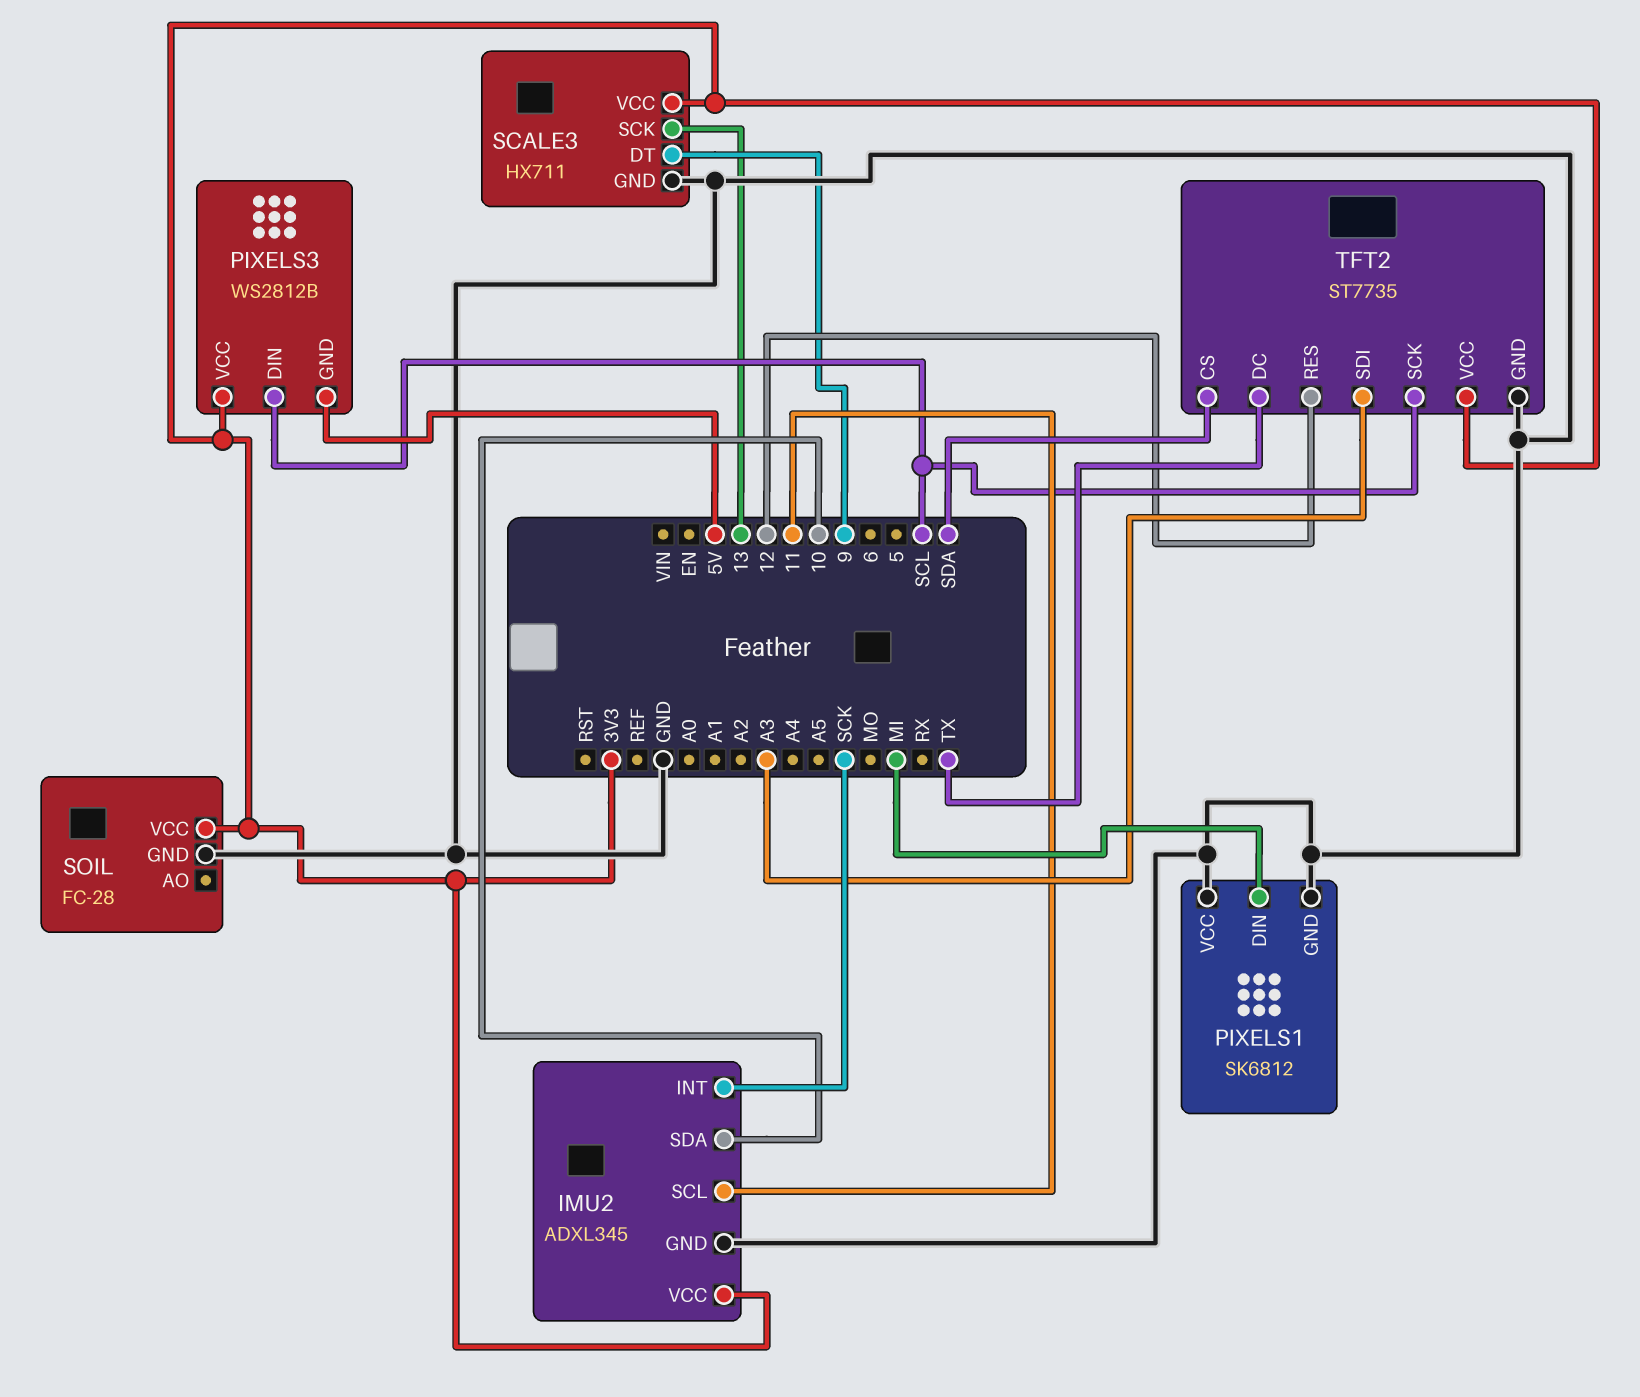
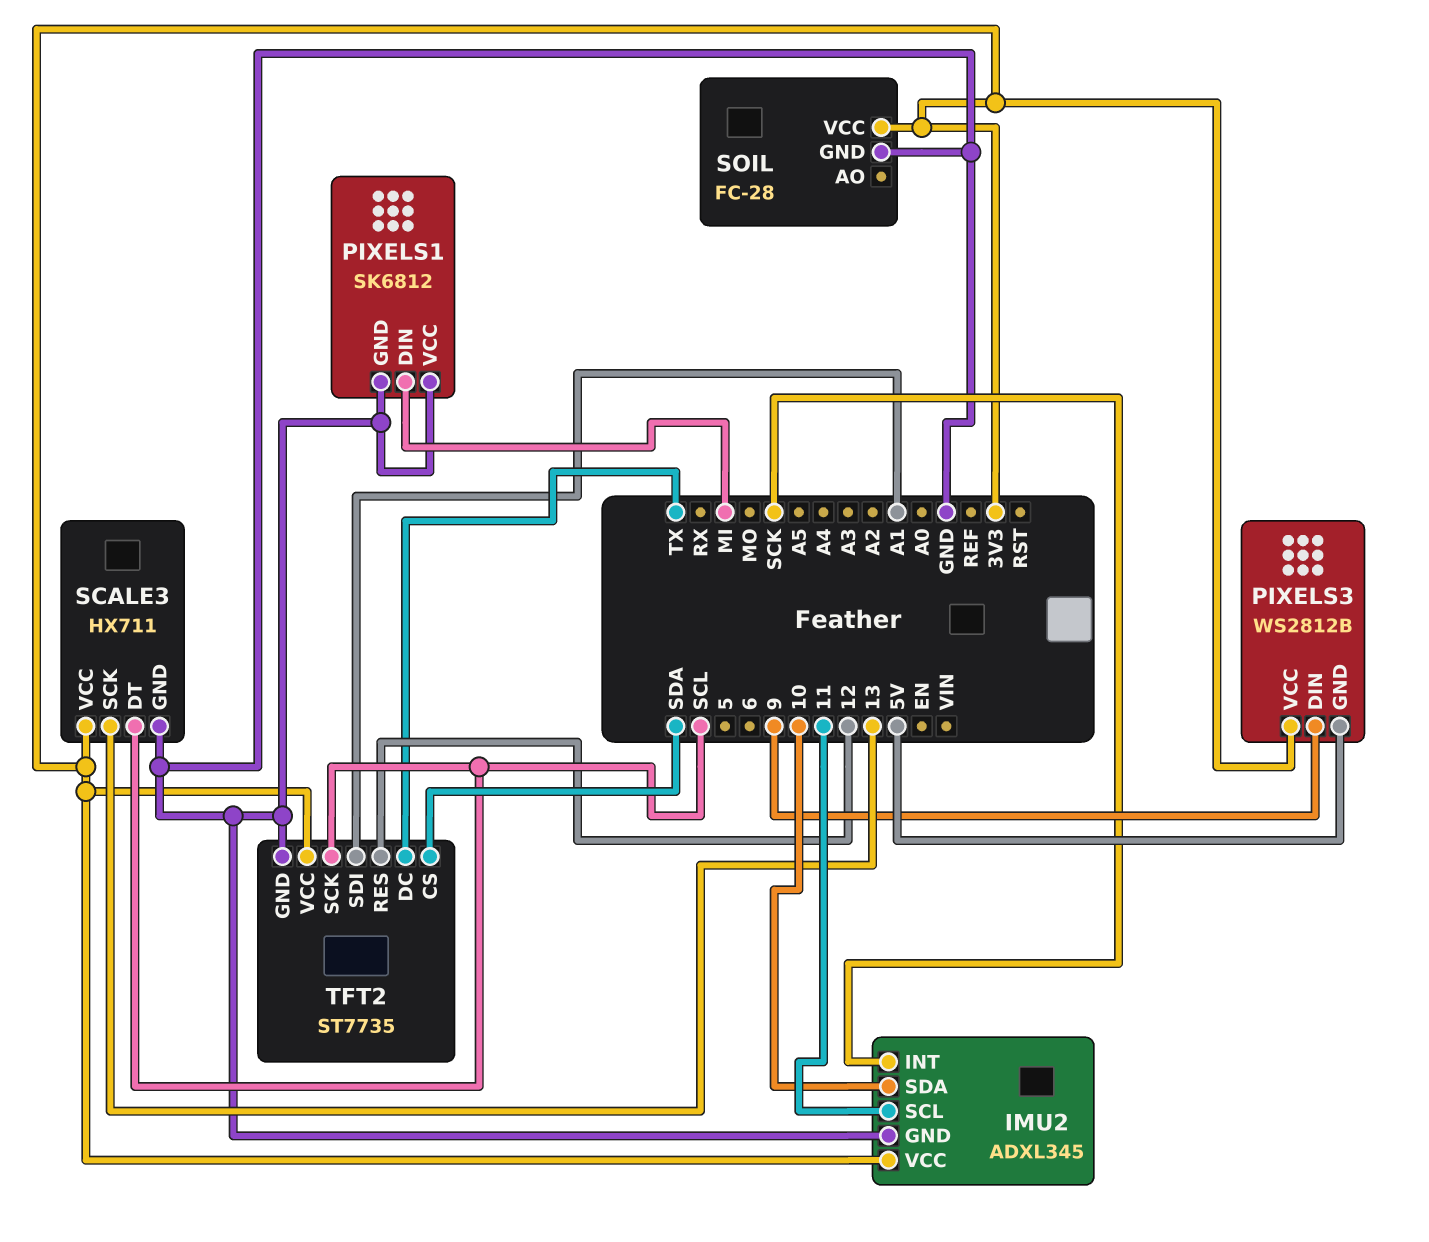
PIXELS3 pin DIN: SCL -> 9
SCALE3 pin DT: 9 -> SCL
TFT2 pin SDI: A3 -> A1

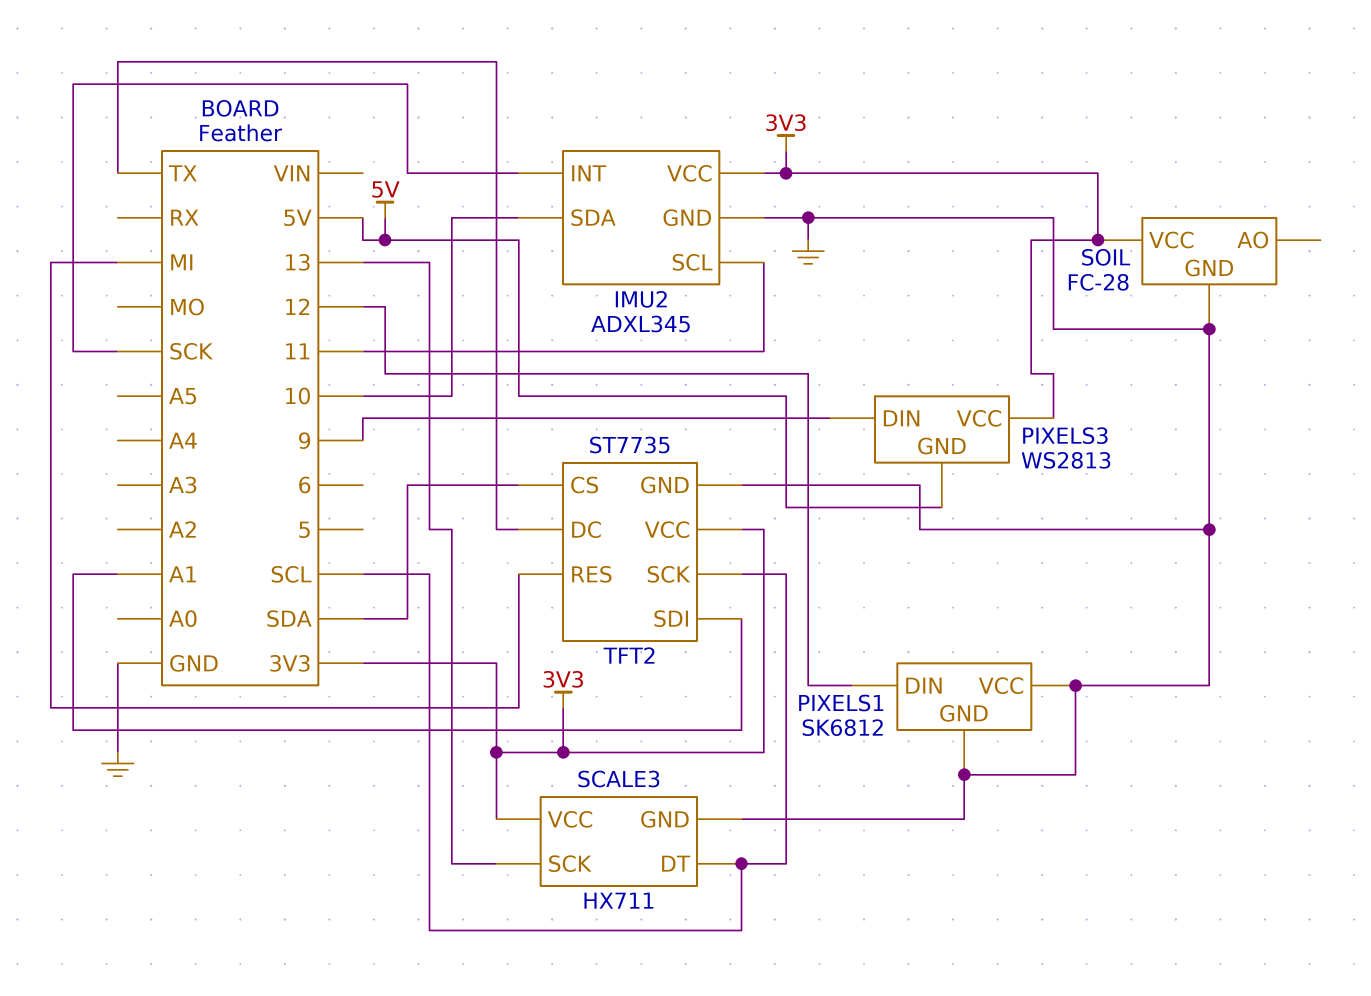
PIXELS1 pin DIN: MI -> 12
PIXELS3: WS2812B -> WS2813
TFT2 pin RES: 12 -> MI

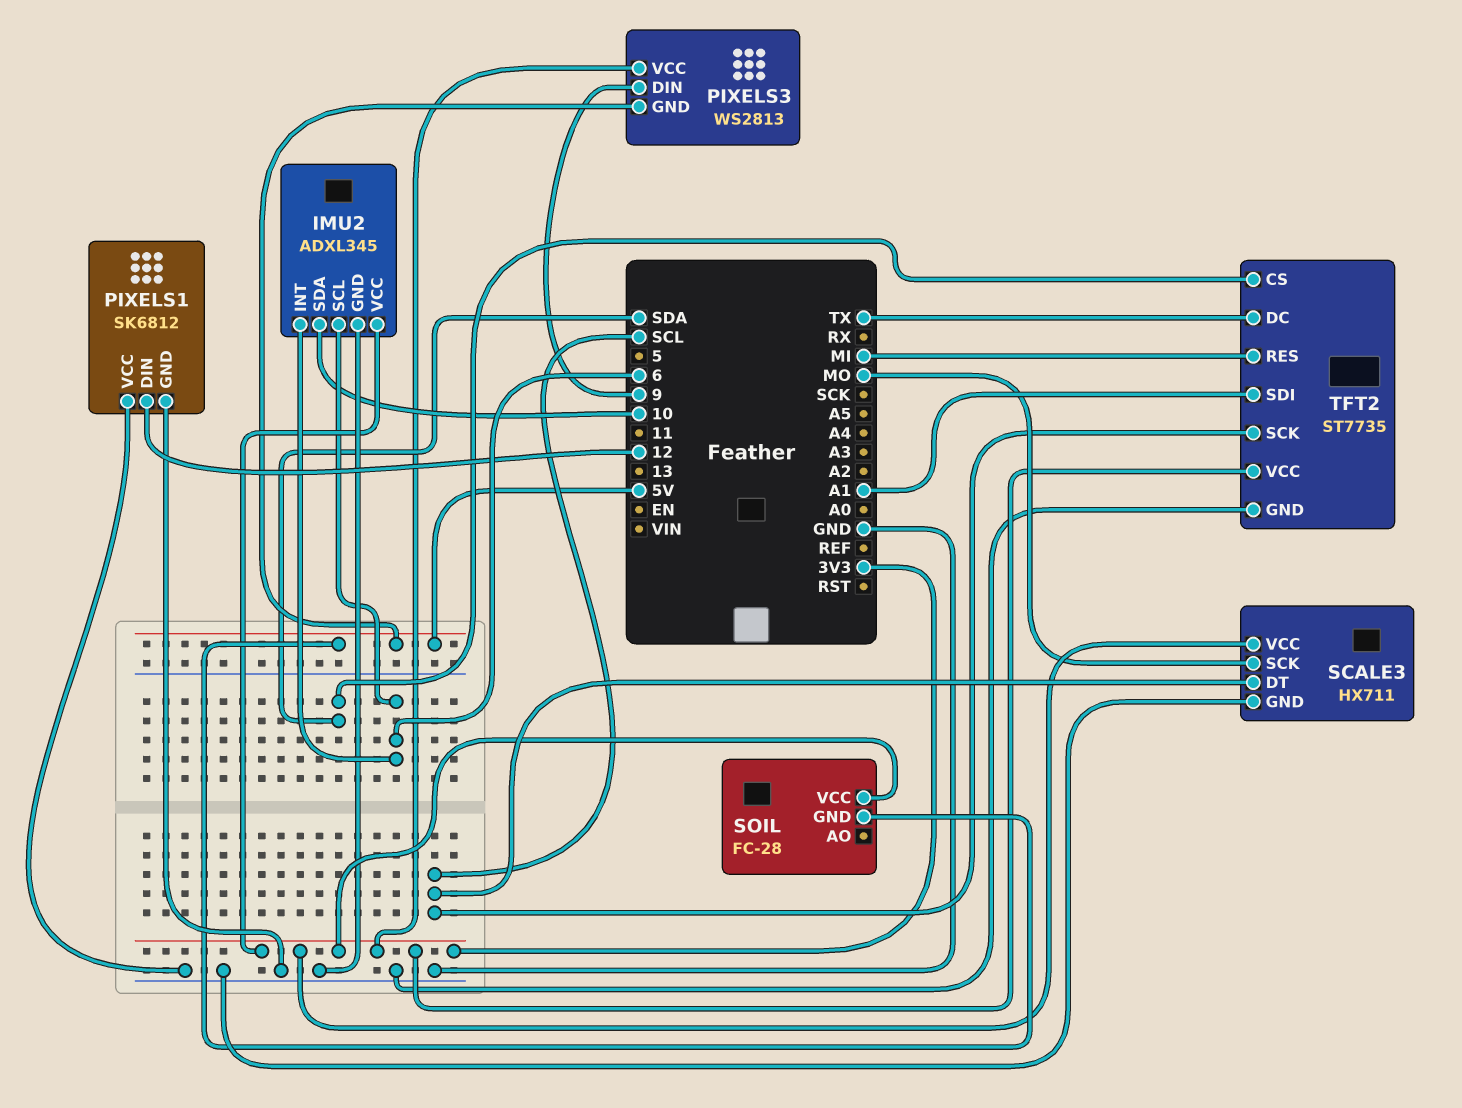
IMU2 pin INT: SCK -> 6
IMU2 pin SCL: 11 -> 6
SCALE3 pin SCK: 13 -> MO
SOIL pin GND: GND -> 5V

